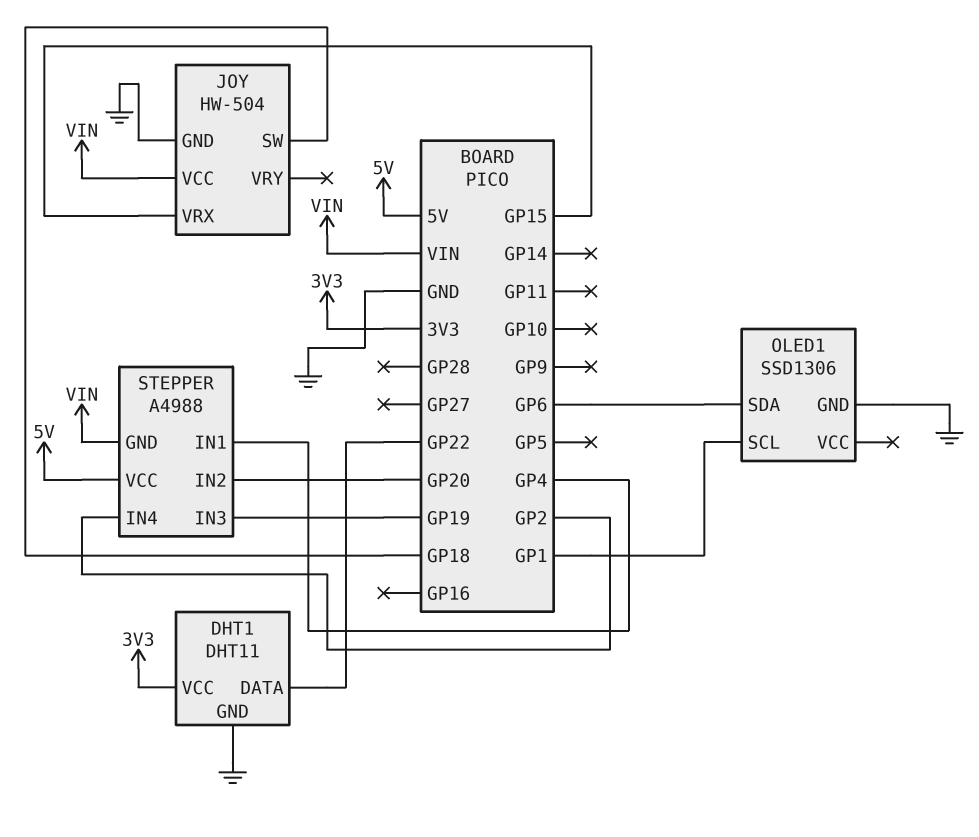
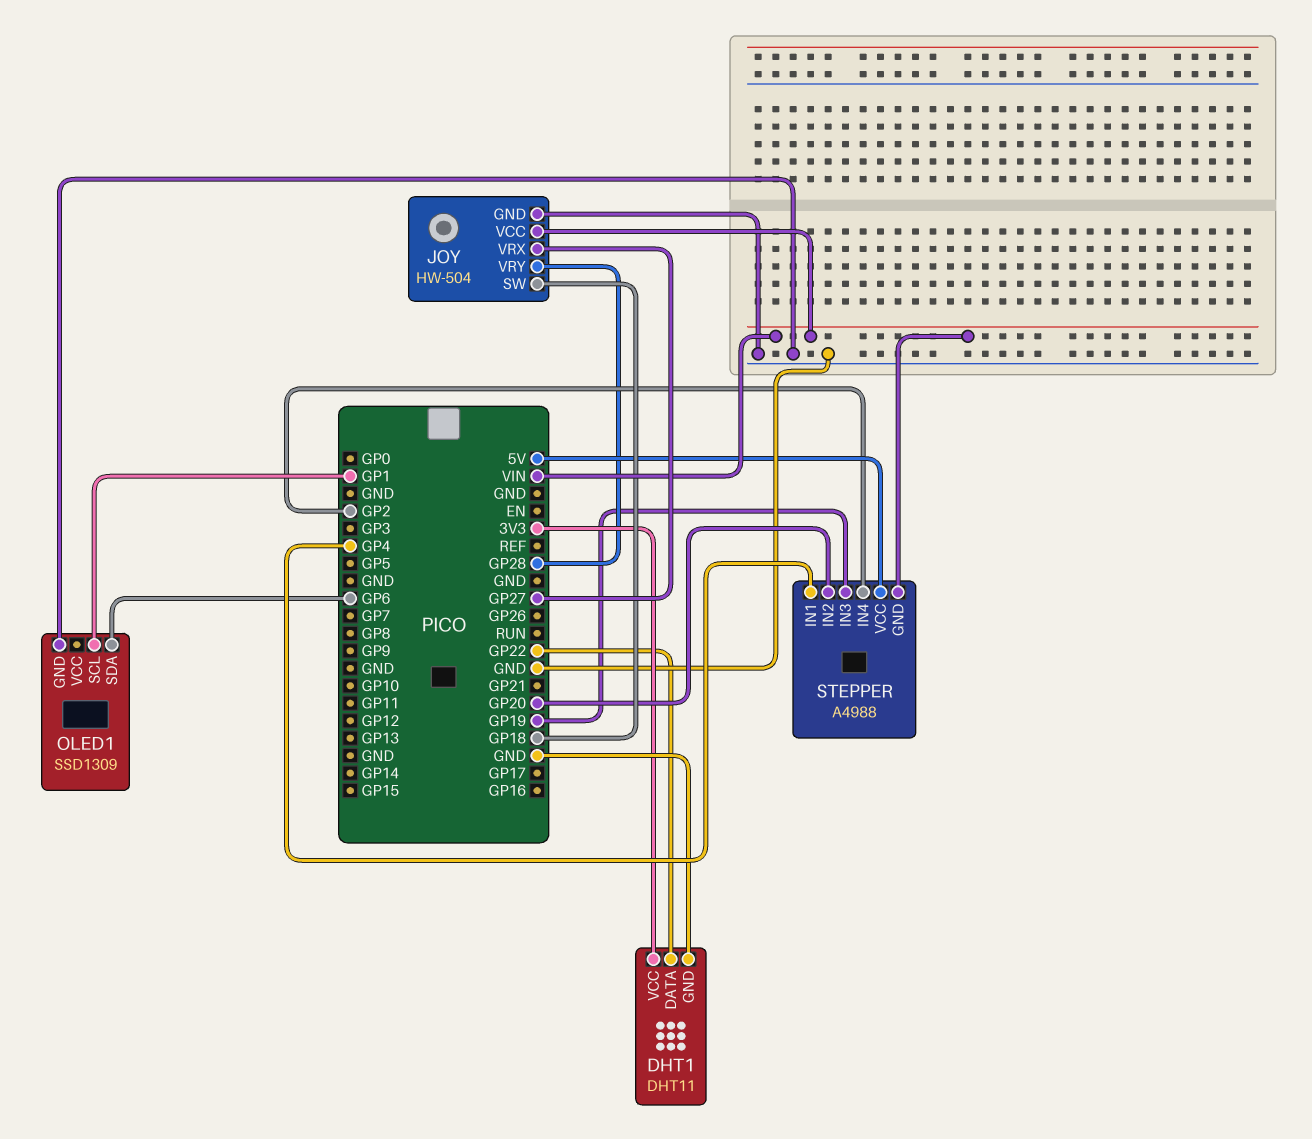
JOY pin VRX: GP15 -> GP27
JOY pin VRY: none -> GP28
OLED1: SSD1306 -> SSD1309

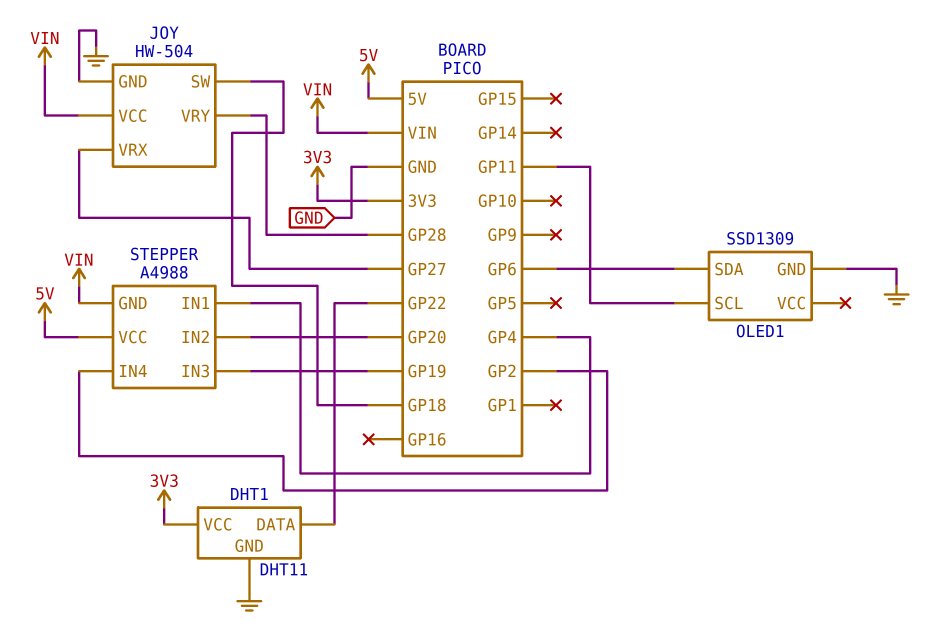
OLED1 pin SCL: GP1 -> GP11

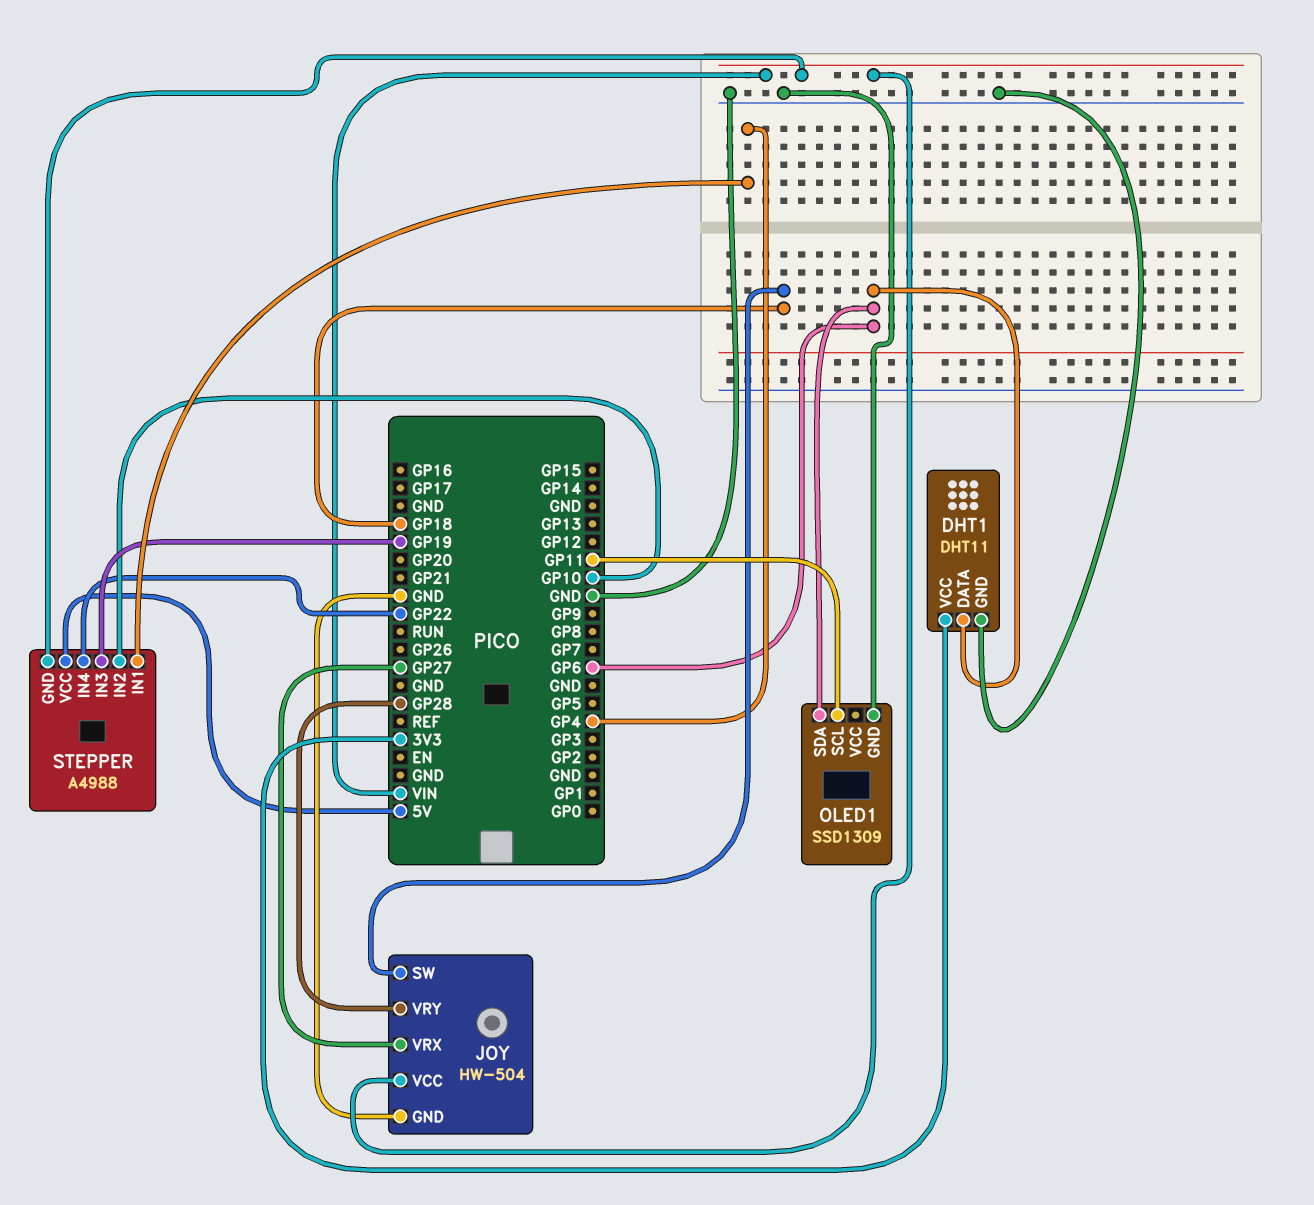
DHT1 pin DATA: GP22 -> GP6
STEPPER pin IN2: GP20 -> GP10
STEPPER pin IN4: GP2 -> GP22

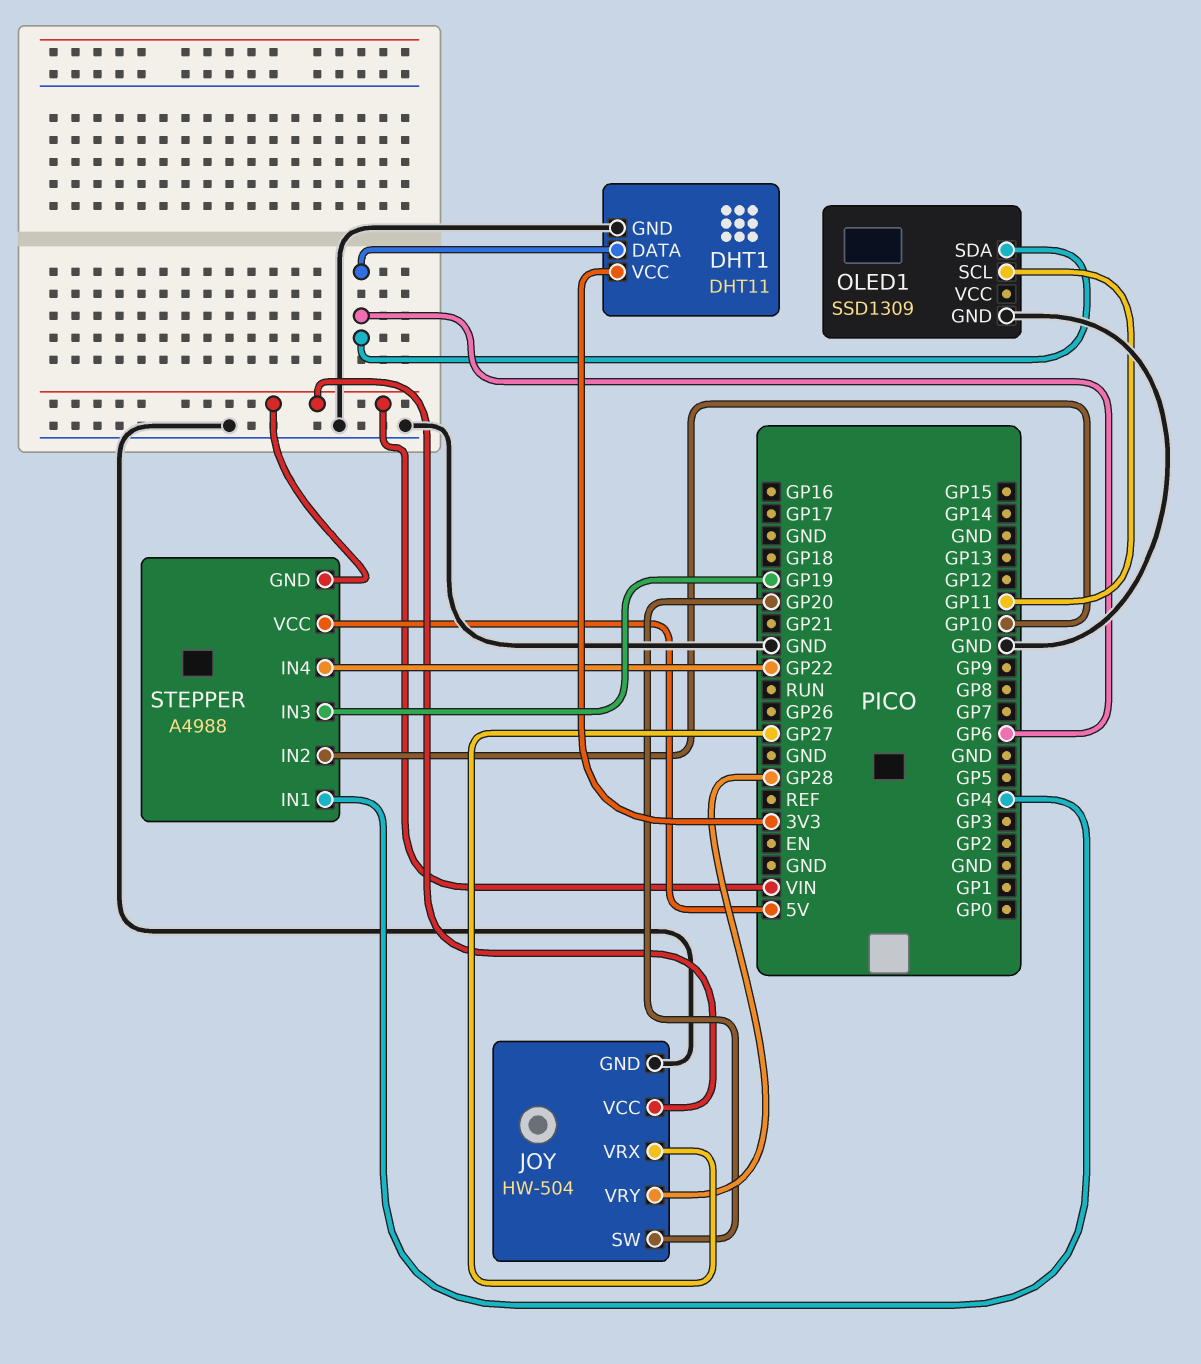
JOY pin SW: GP18 -> GP20

